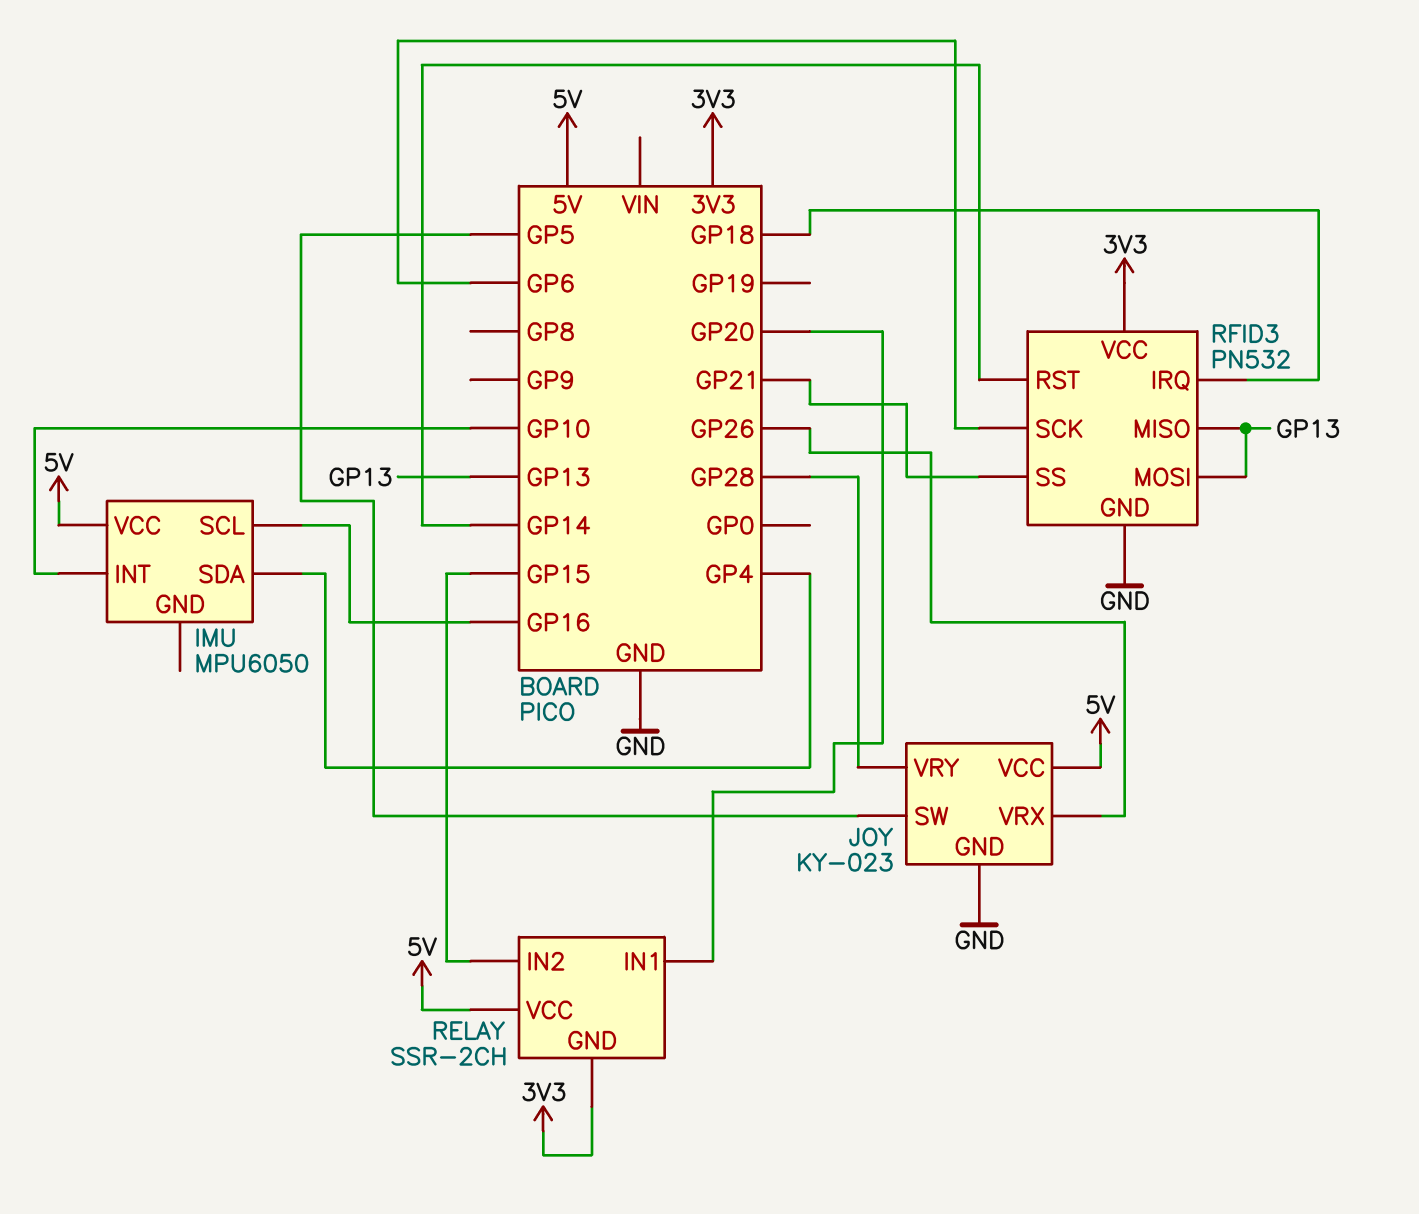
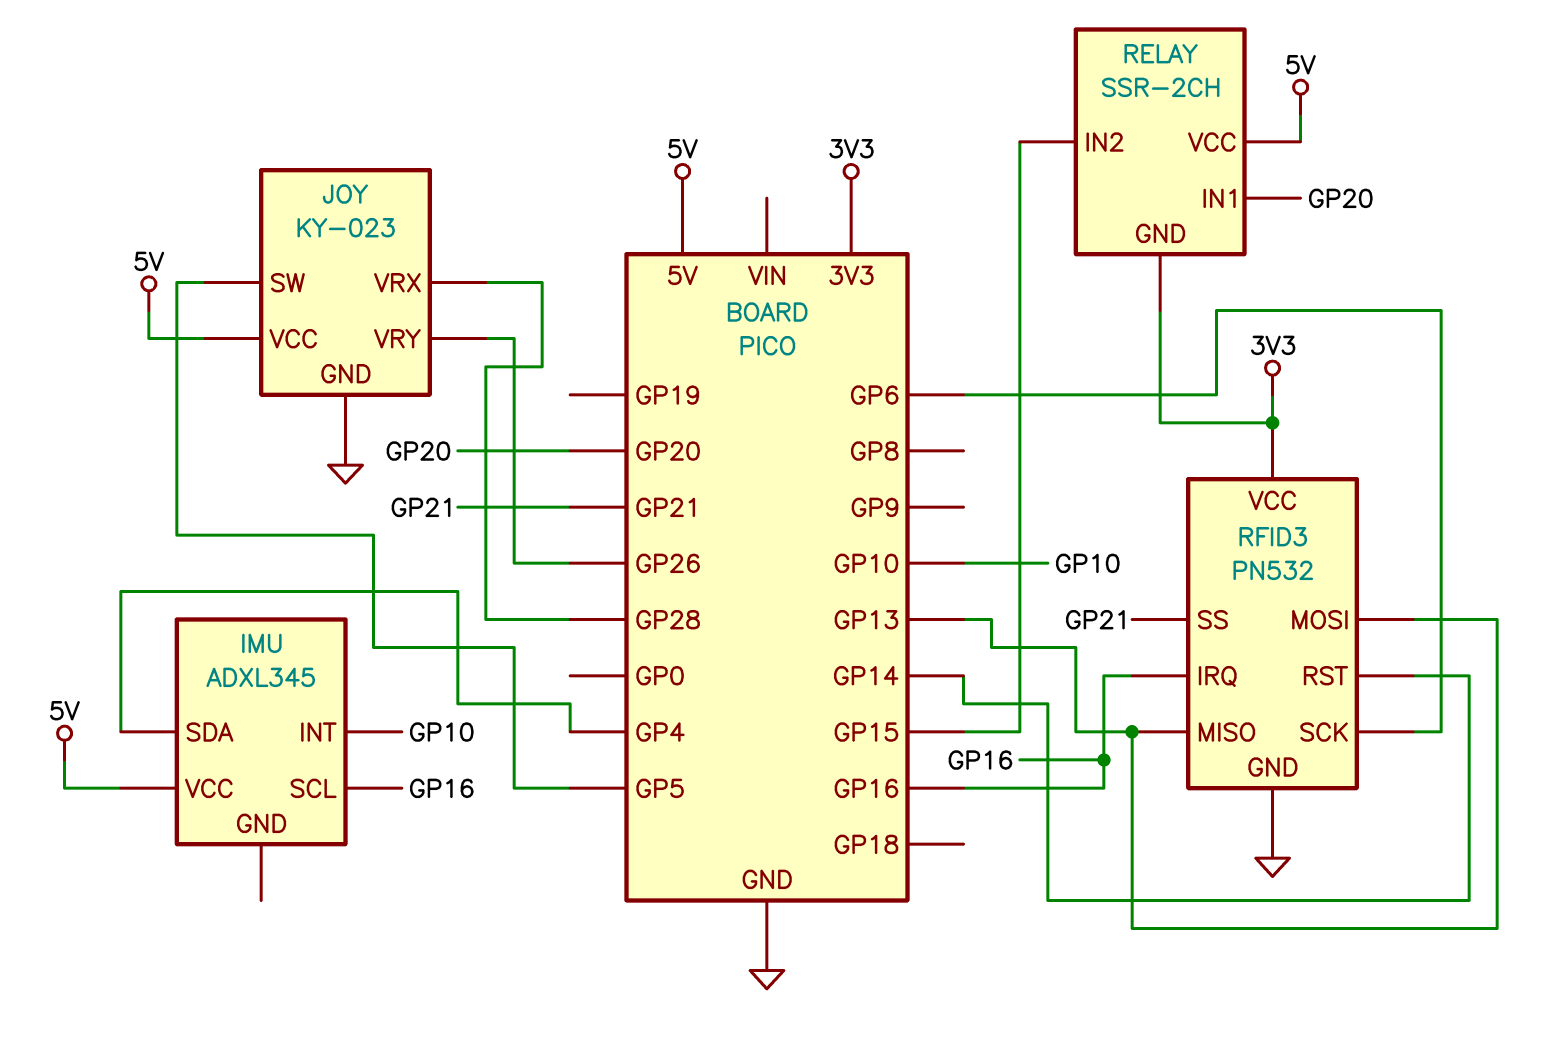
IMU: MPU6050 -> ADXL345
JOY pin VRX: GP26 -> GP28
JOY pin VRY: GP28 -> GP26
RFID3 pin IRQ: GP18 -> GP16

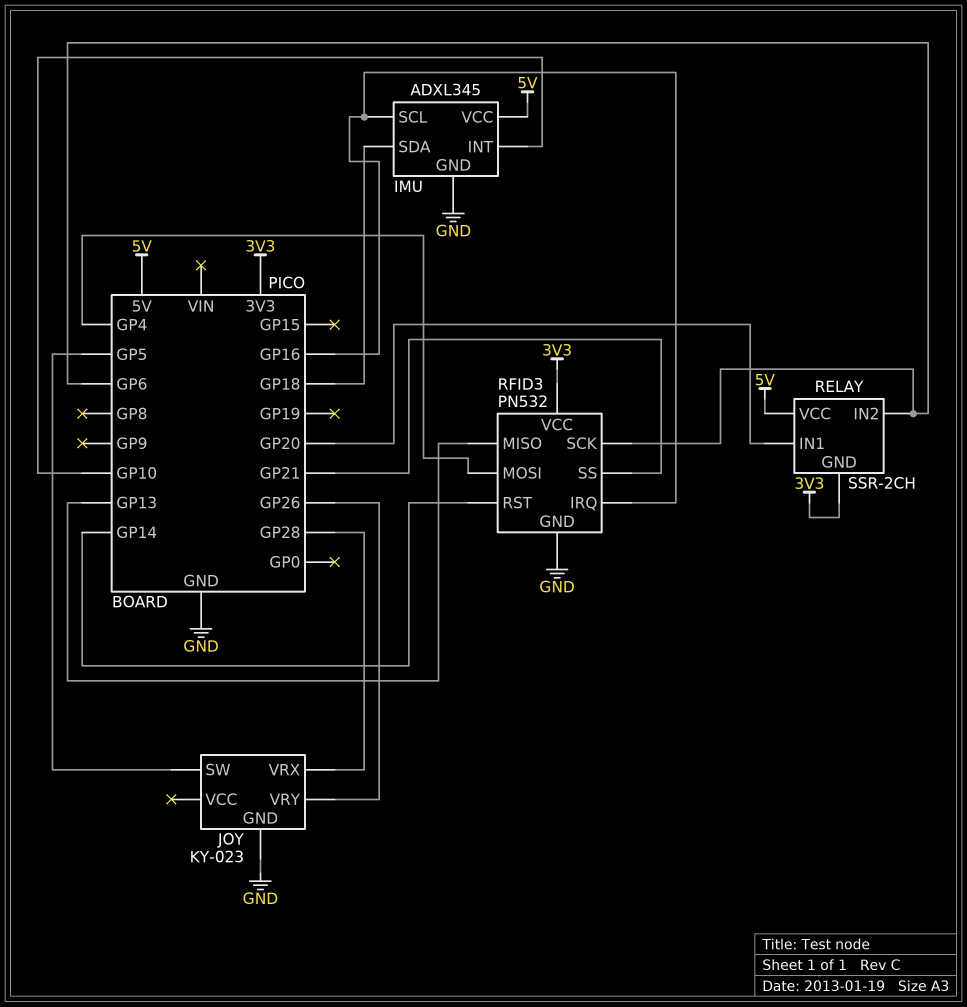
IMU pin GND: none -> GND
IMU pin SDA: GP4 -> GP18
JOY pin VCC: 5V -> none
RELAY pin IN2: GP15 -> GP6
RFID3 pin MOSI: GP13 -> GP4

